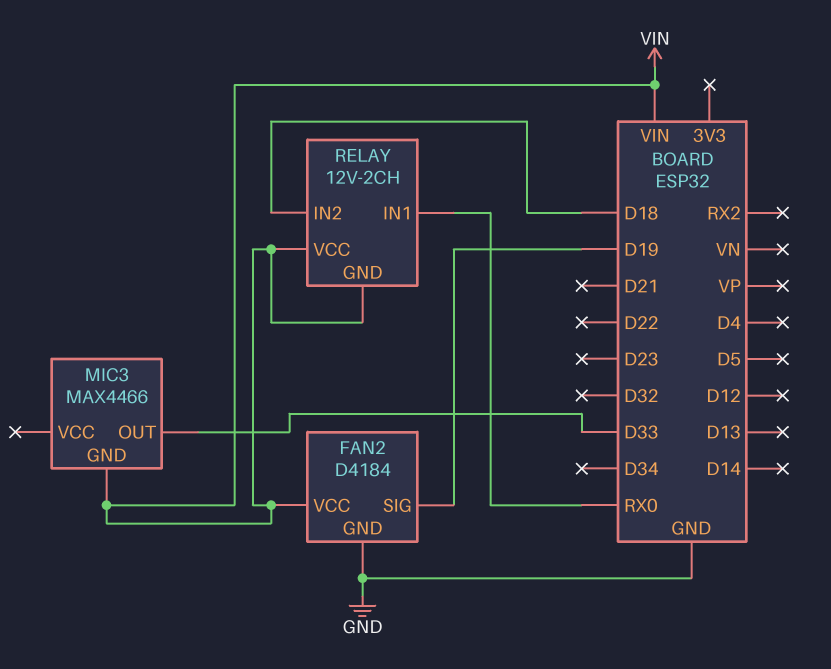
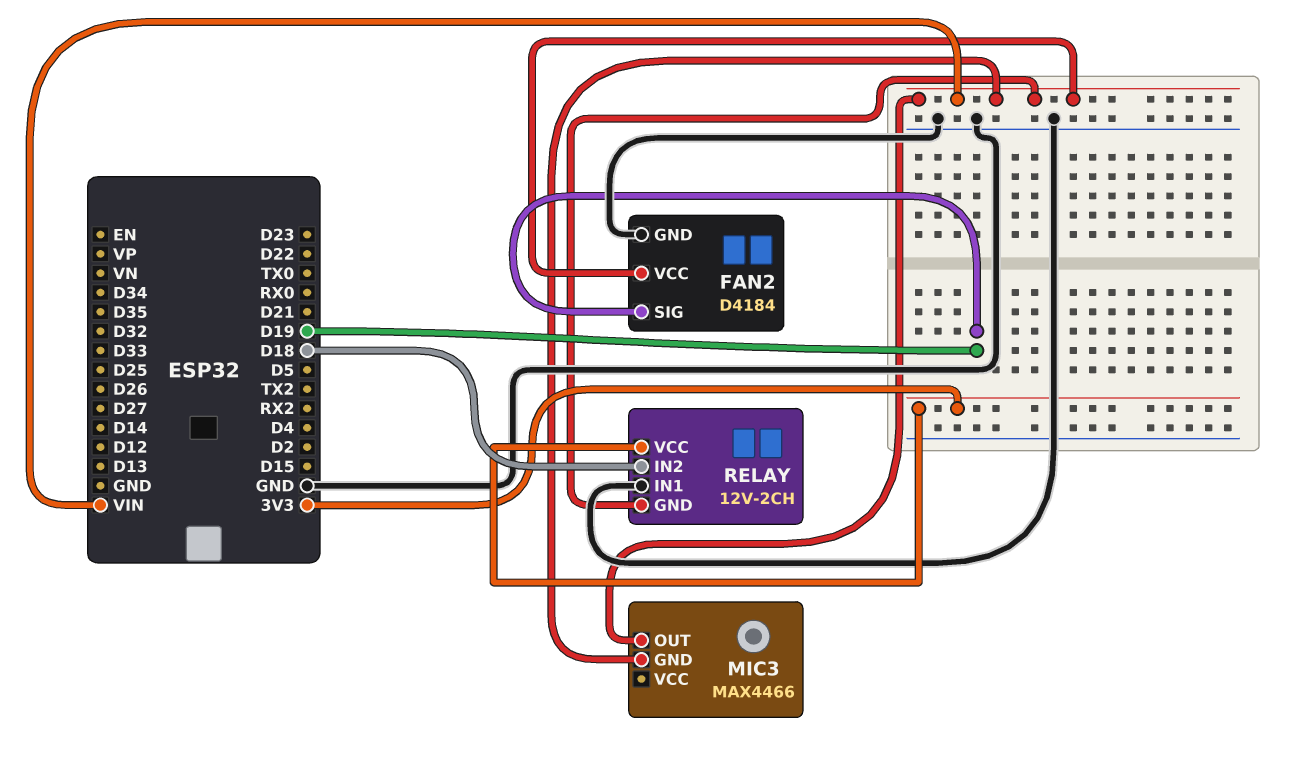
MIC3 pin OUT: D33 -> VIN
RELAY pin IN1: RX0 -> GND
RELAY pin VCC: VIN -> 3V3

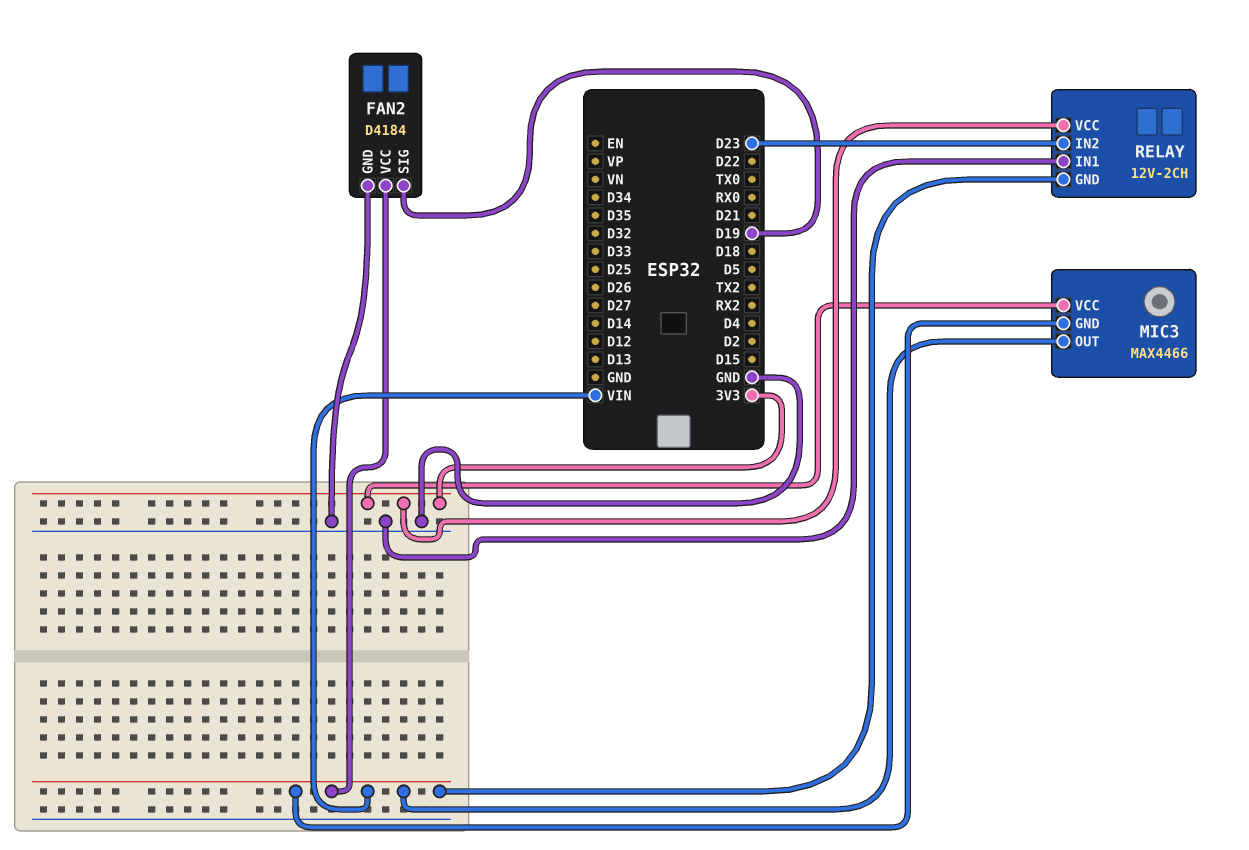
MIC3 pin VCC: none -> 3V3
RELAY pin IN2: D18 -> D23

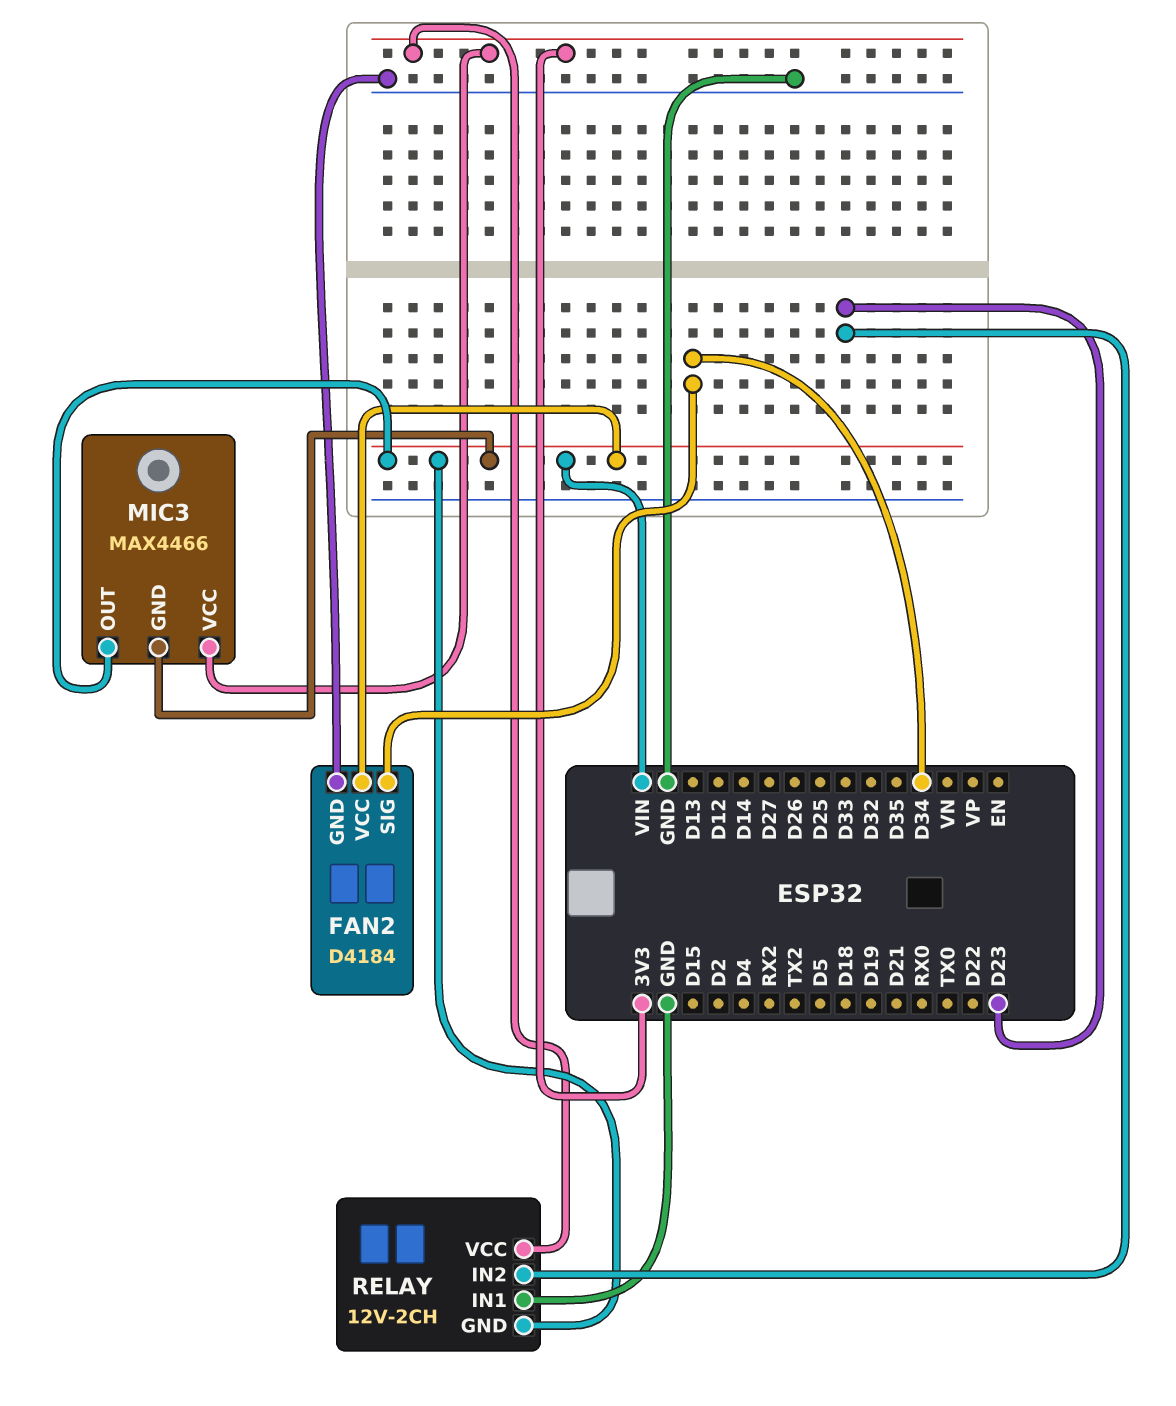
FAN2 pin SIG: D19 -> D34

